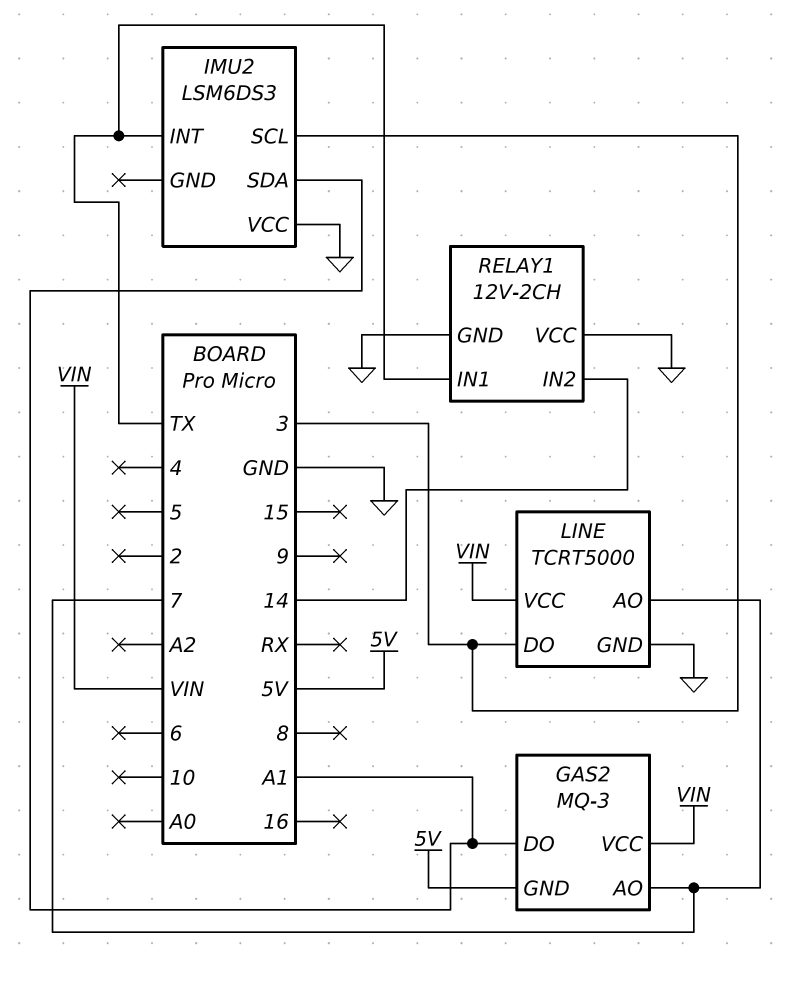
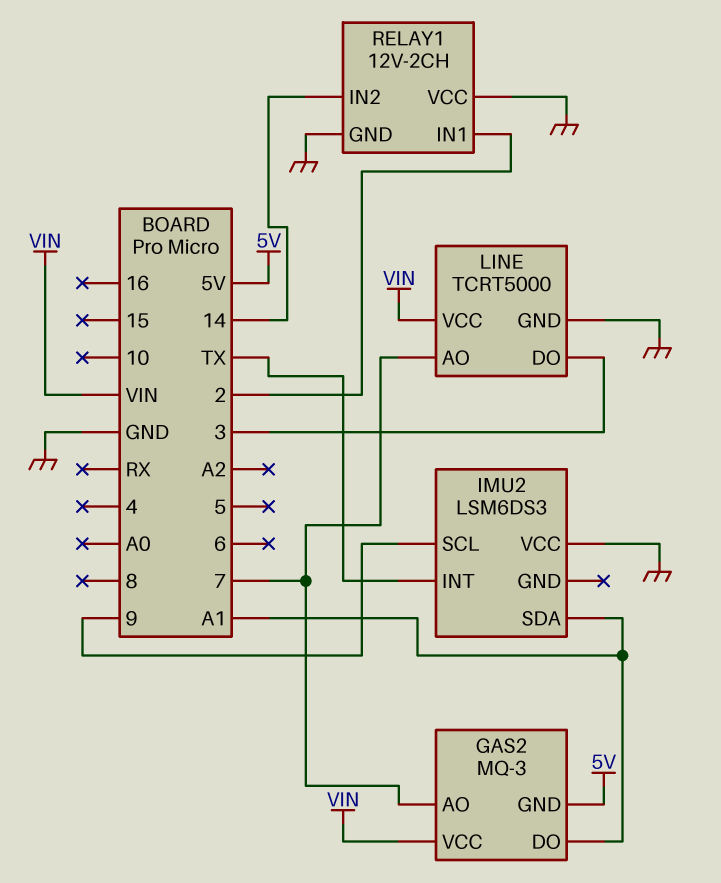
IMU2 pin SCL: 3 -> 9
RELAY1 pin IN1: TX -> 2

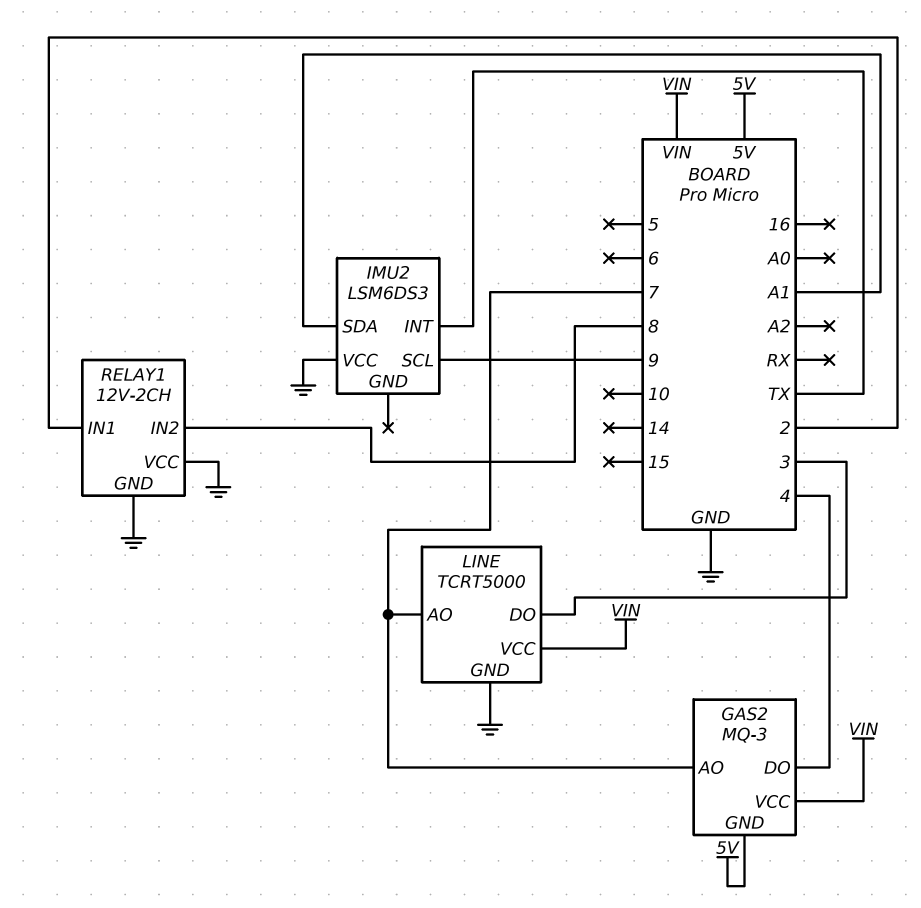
GAS2 pin DO: A1 -> 4
RELAY1 pin IN2: 14 -> 8

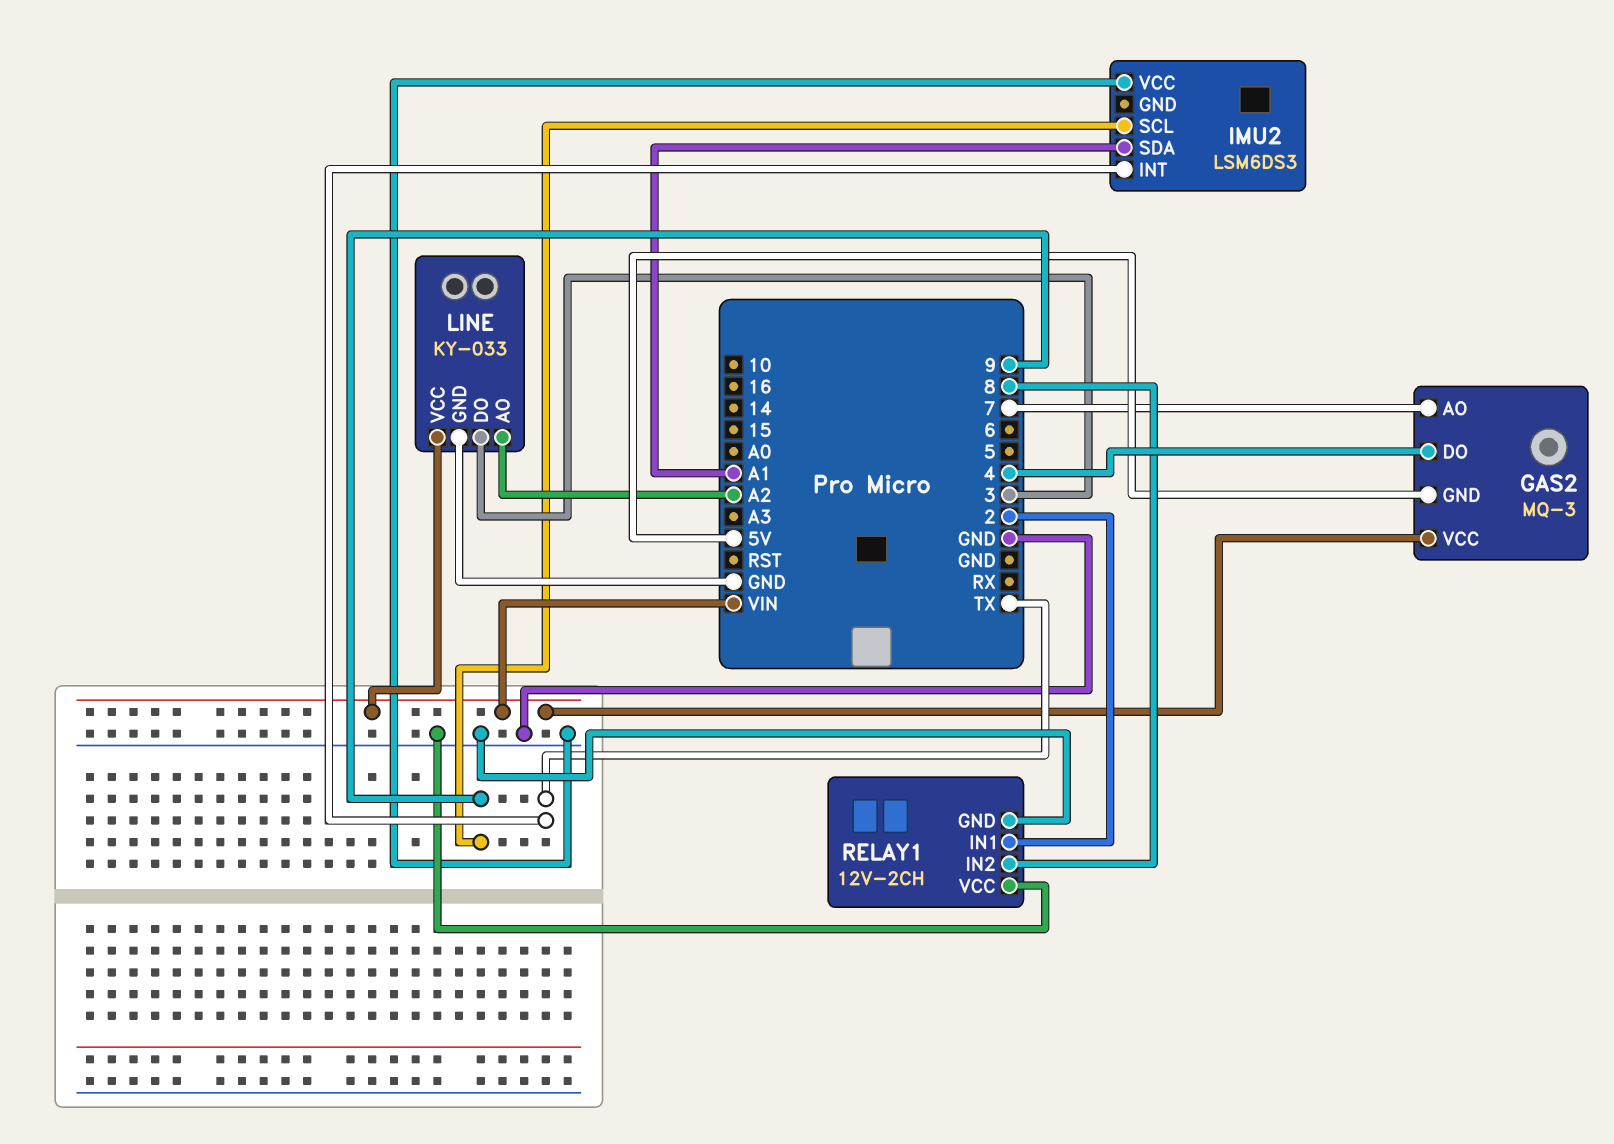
LINE: TCRT5000 -> KY-033
LINE pin AO: 7 -> A2

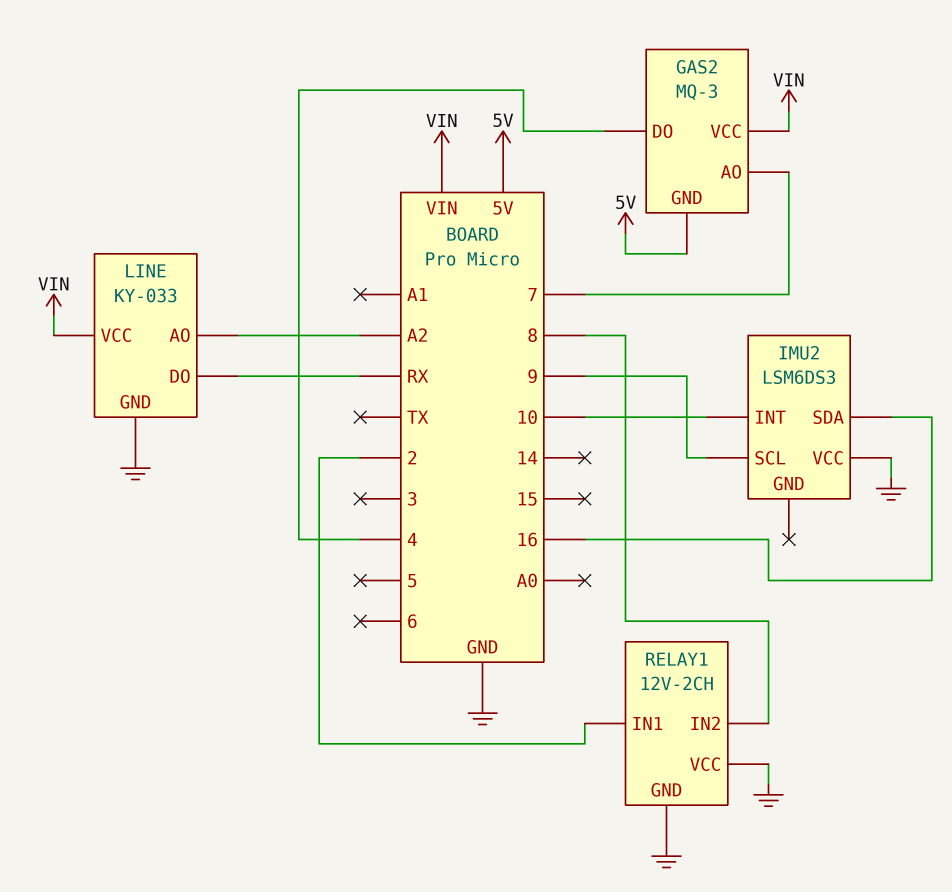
IMU2 pin INT: TX -> 10
IMU2 pin SDA: A1 -> 16
LINE pin DO: 3 -> RX

